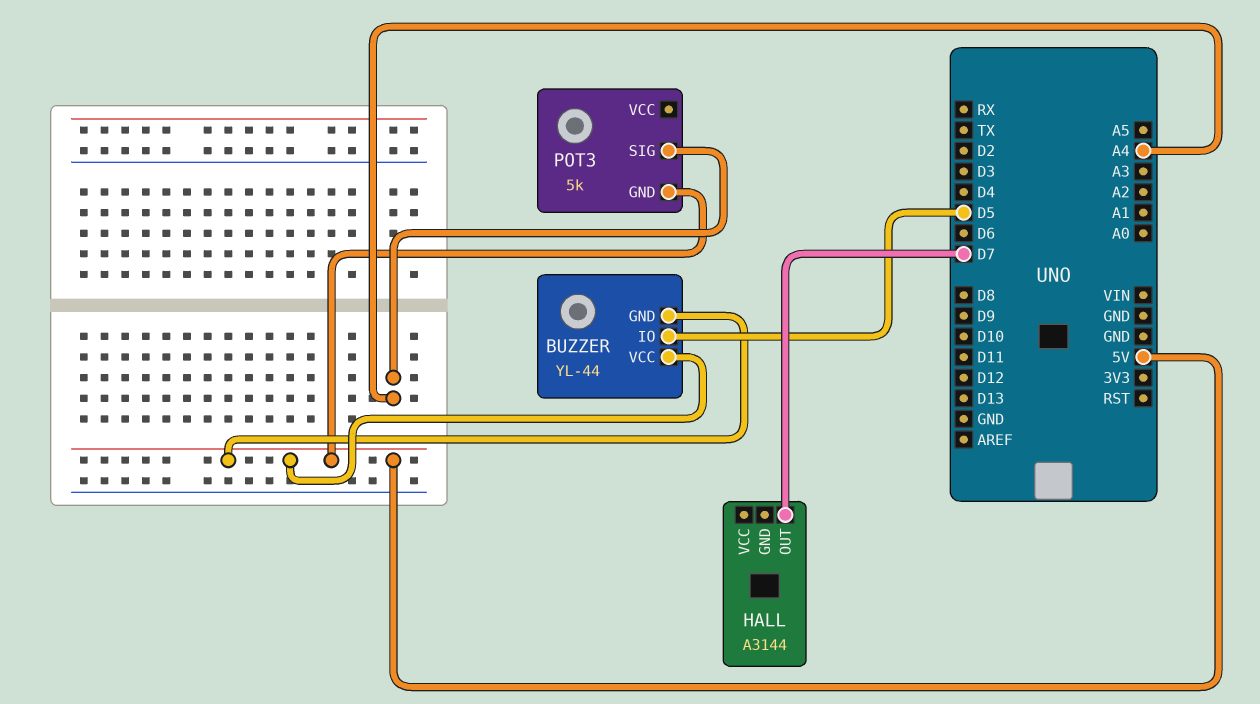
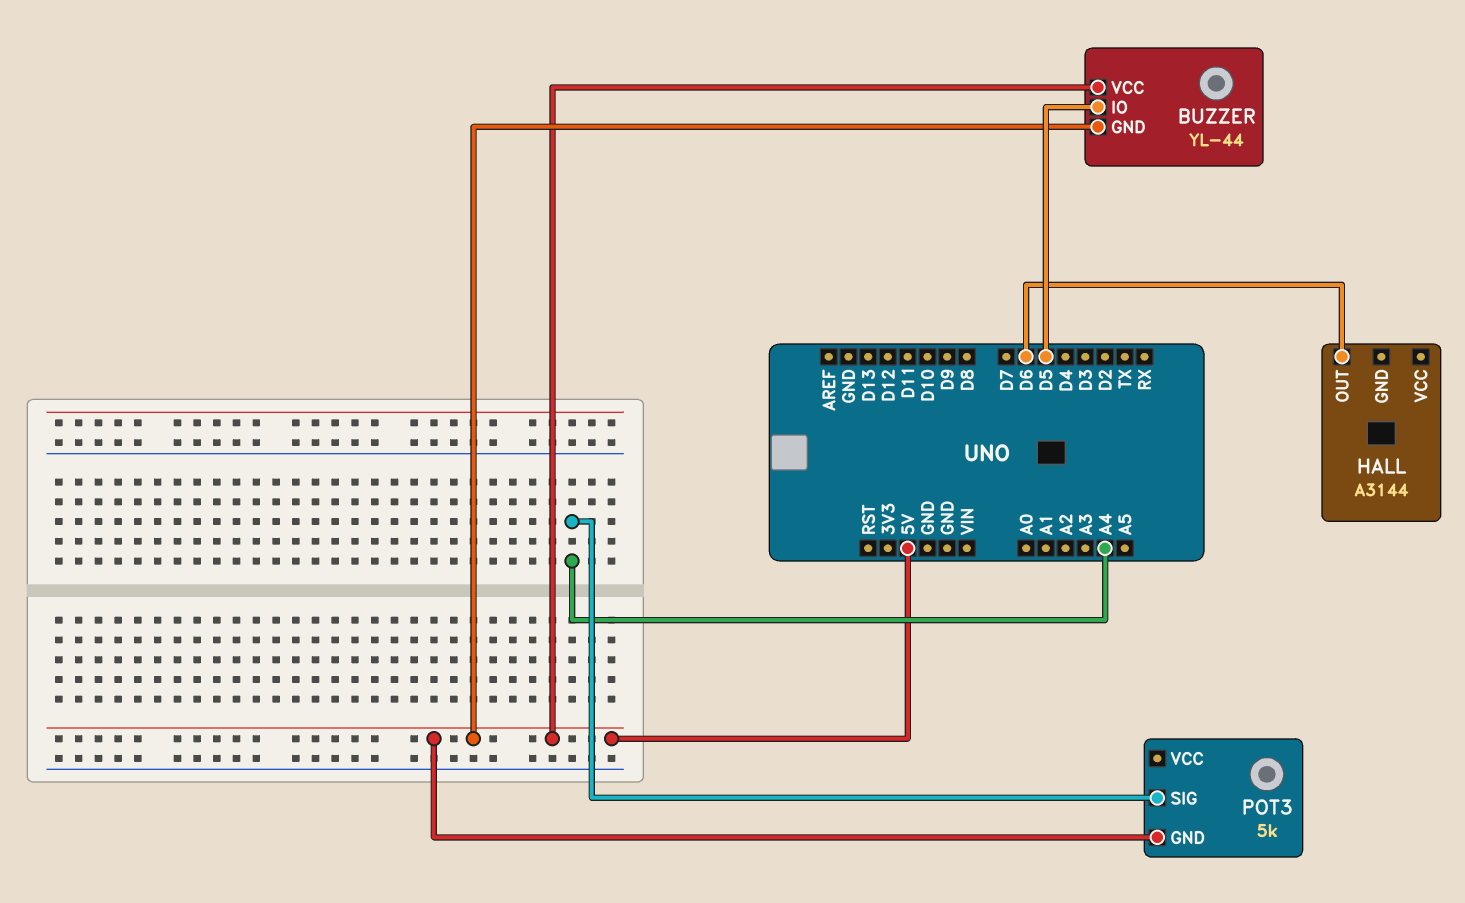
HALL pin OUT: D7 -> D6

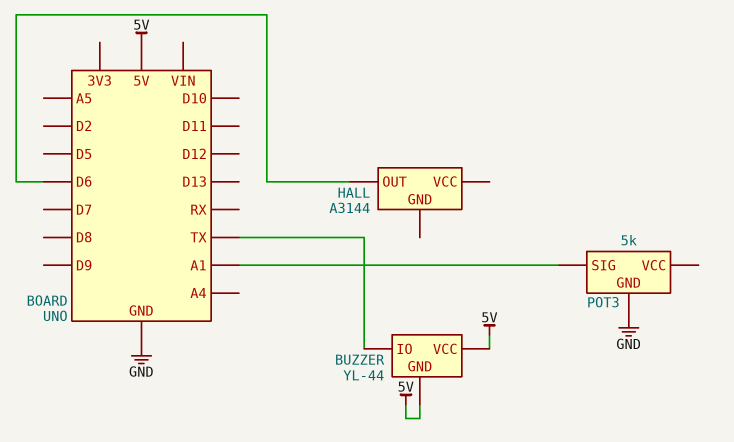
BUZZER pin IO: D5 -> TX
POT3 pin GND: 5V -> GND
POT3 pin SIG: A4 -> A1

